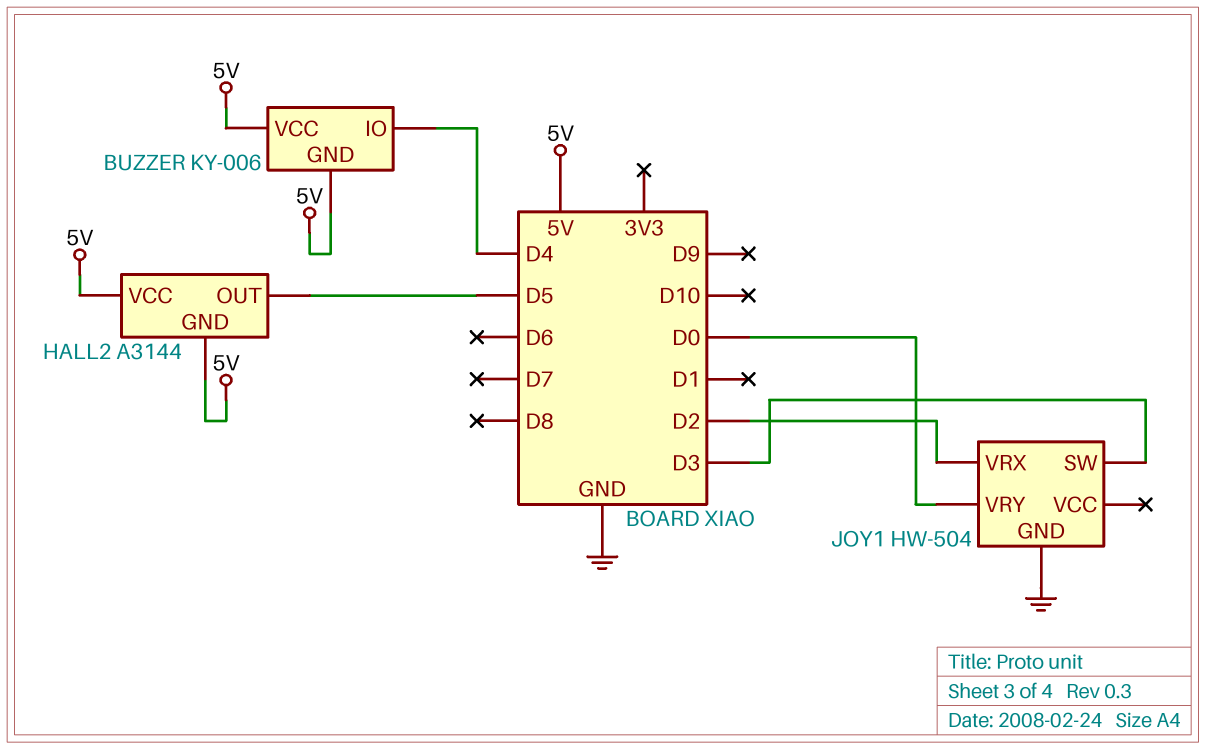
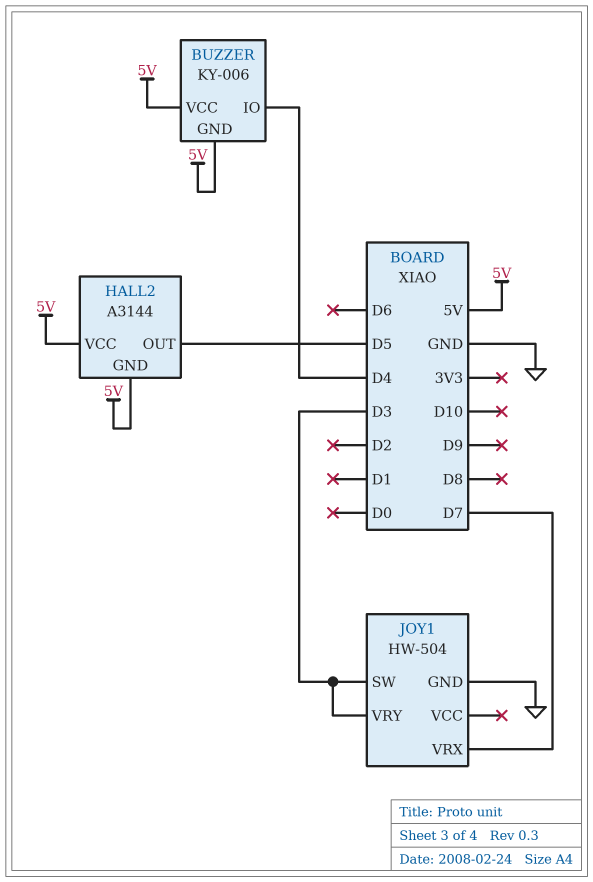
JOY1 pin VRX: D2 -> D7
JOY1 pin VRY: D0 -> D3

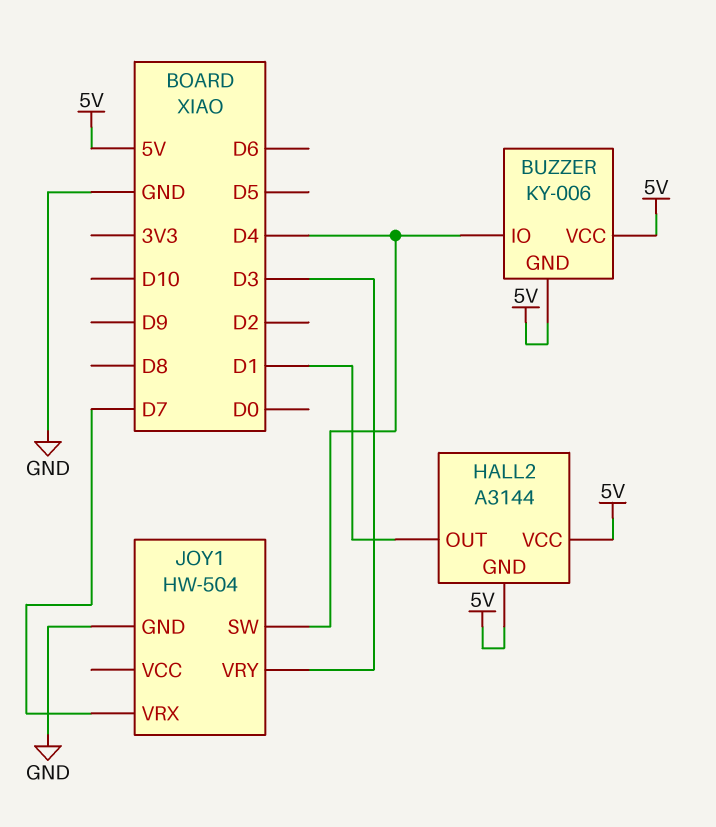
HALL2 pin OUT: D5 -> D1
JOY1 pin SW: D3 -> D4

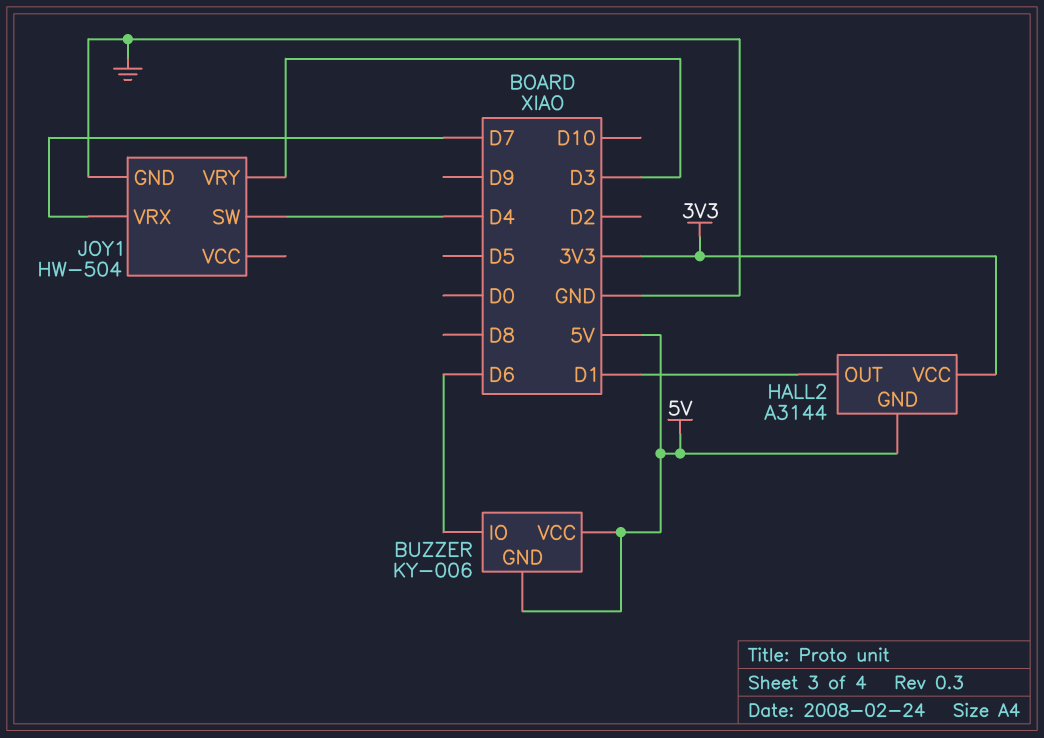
BUZZER pin IO: D4 -> D6
HALL2 pin VCC: 5V -> 3V3

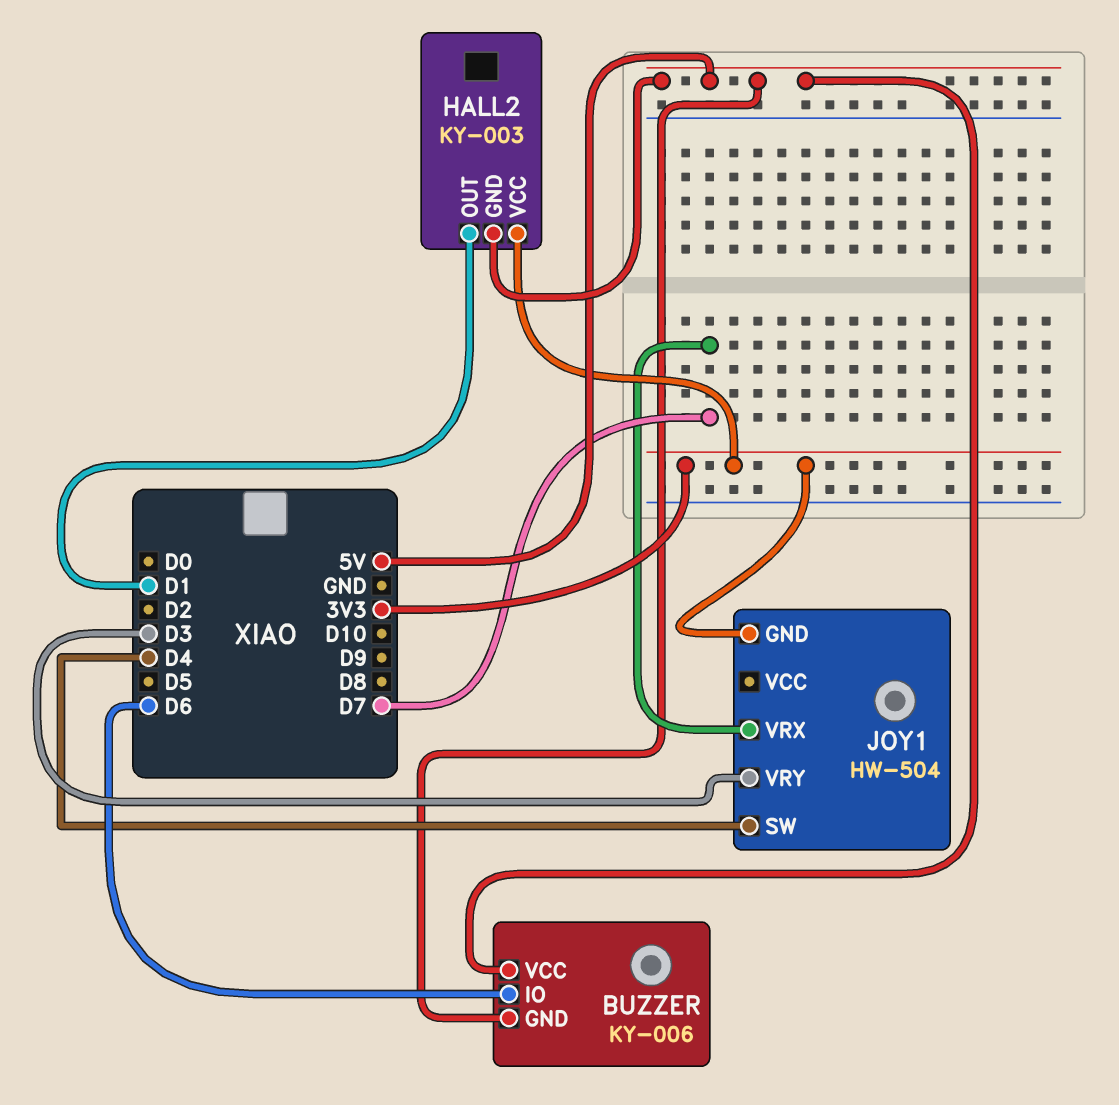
HALL2: A3144 -> KY-003
JOY1 pin GND: GND -> 3V3

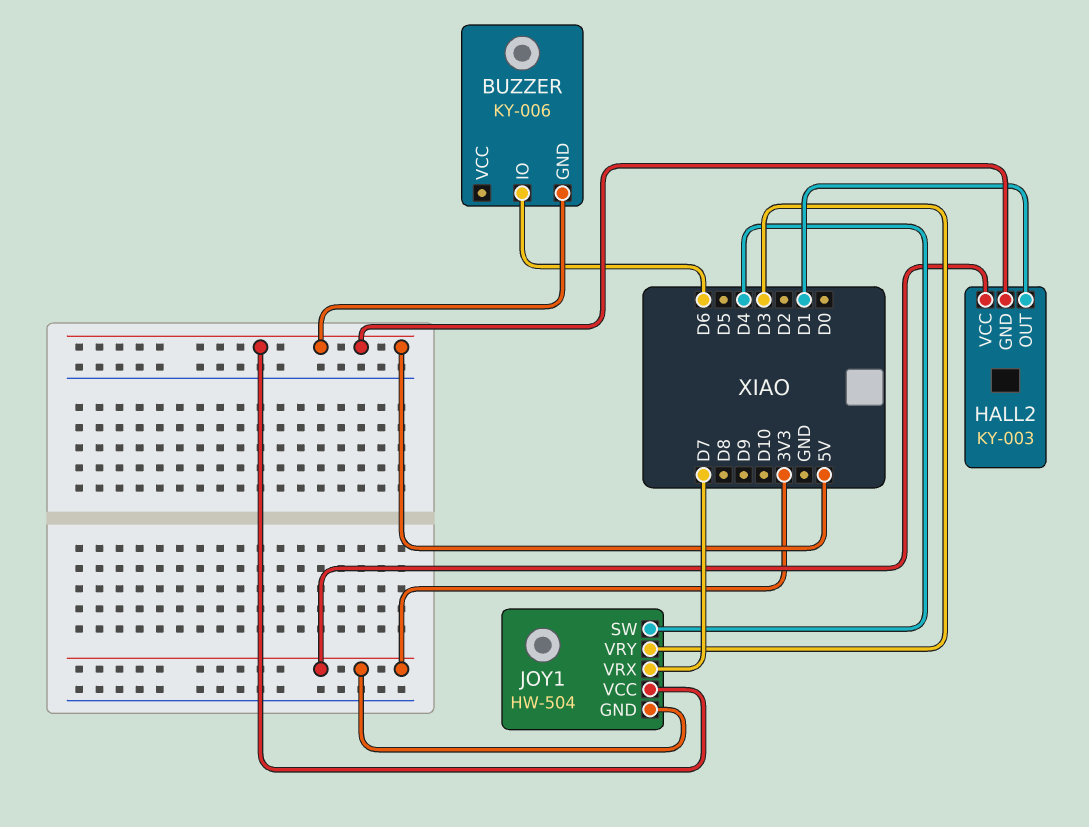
BUZZER pin VCC: 5V -> none
JOY1 pin VCC: none -> 5V

